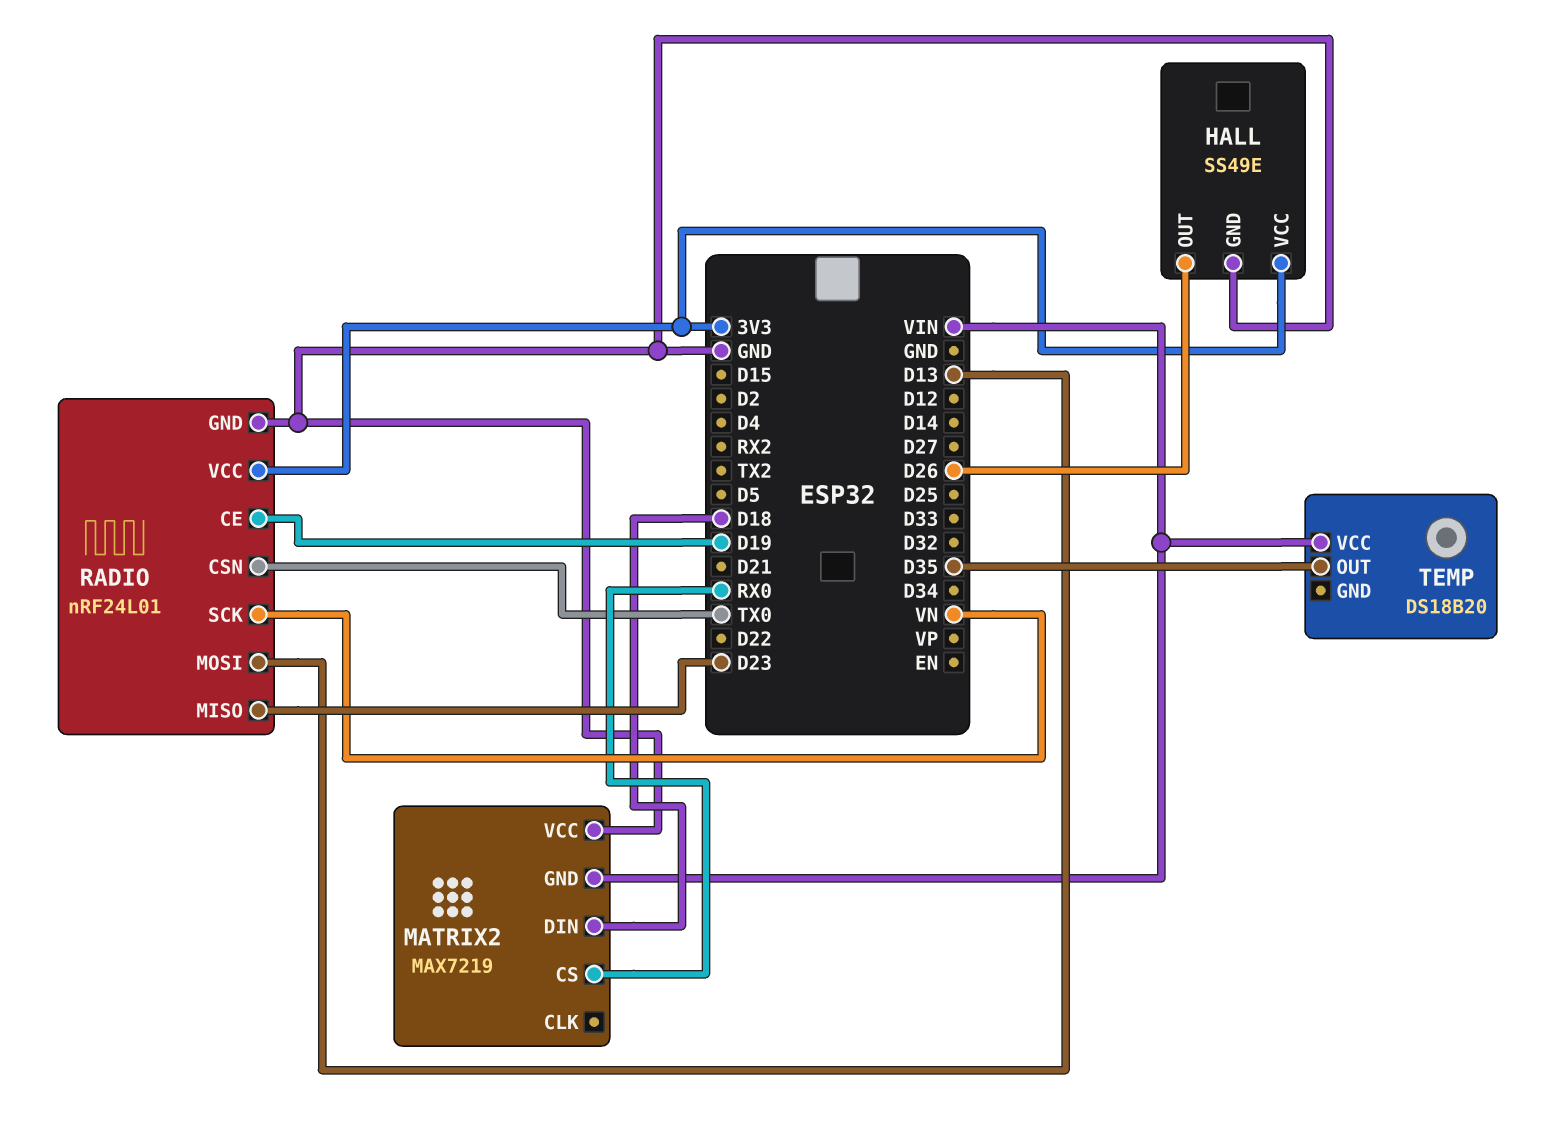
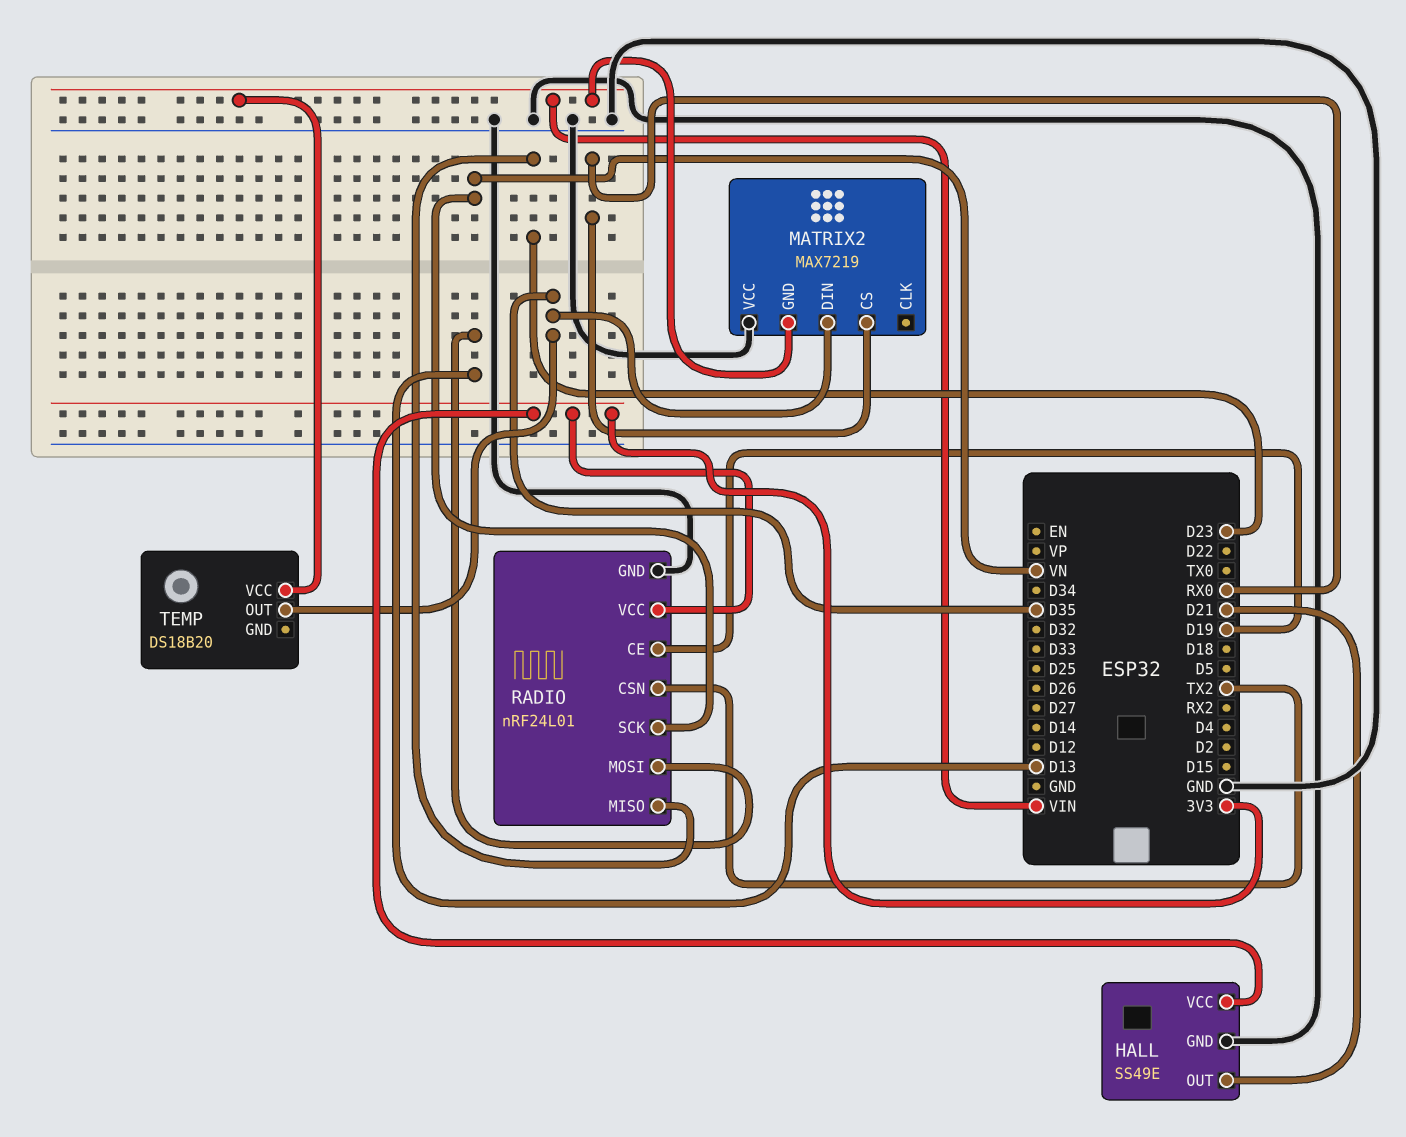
HALL pin OUT: D26 -> D21
MATRIX2 pin DIN: D18 -> D35
RADIO pin CSN: TX0 -> TX2

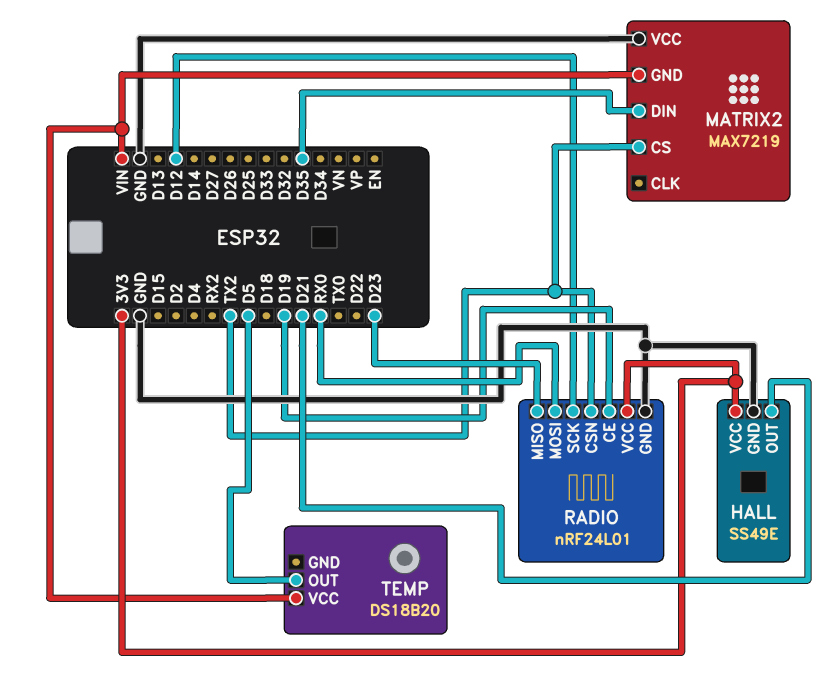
MATRIX2 pin CS: RX0 -> TX2
RADIO pin MOSI: D13 -> RX0
RADIO pin SCK: VN -> D12
TEMP pin OUT: D35 -> D5

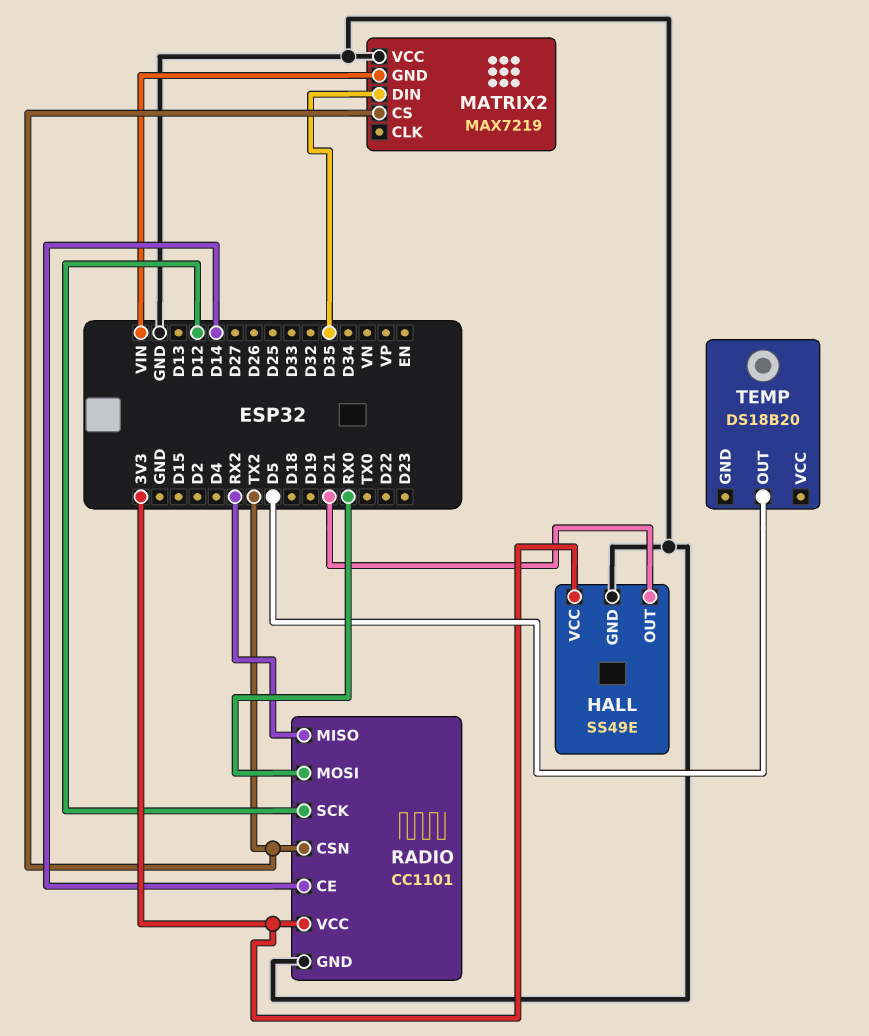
RADIO: nRF24L01 -> CC1101
RADIO pin CE: D19 -> D14
RADIO pin MISO: D23 -> RX2
TEMP pin VCC: VIN -> none

